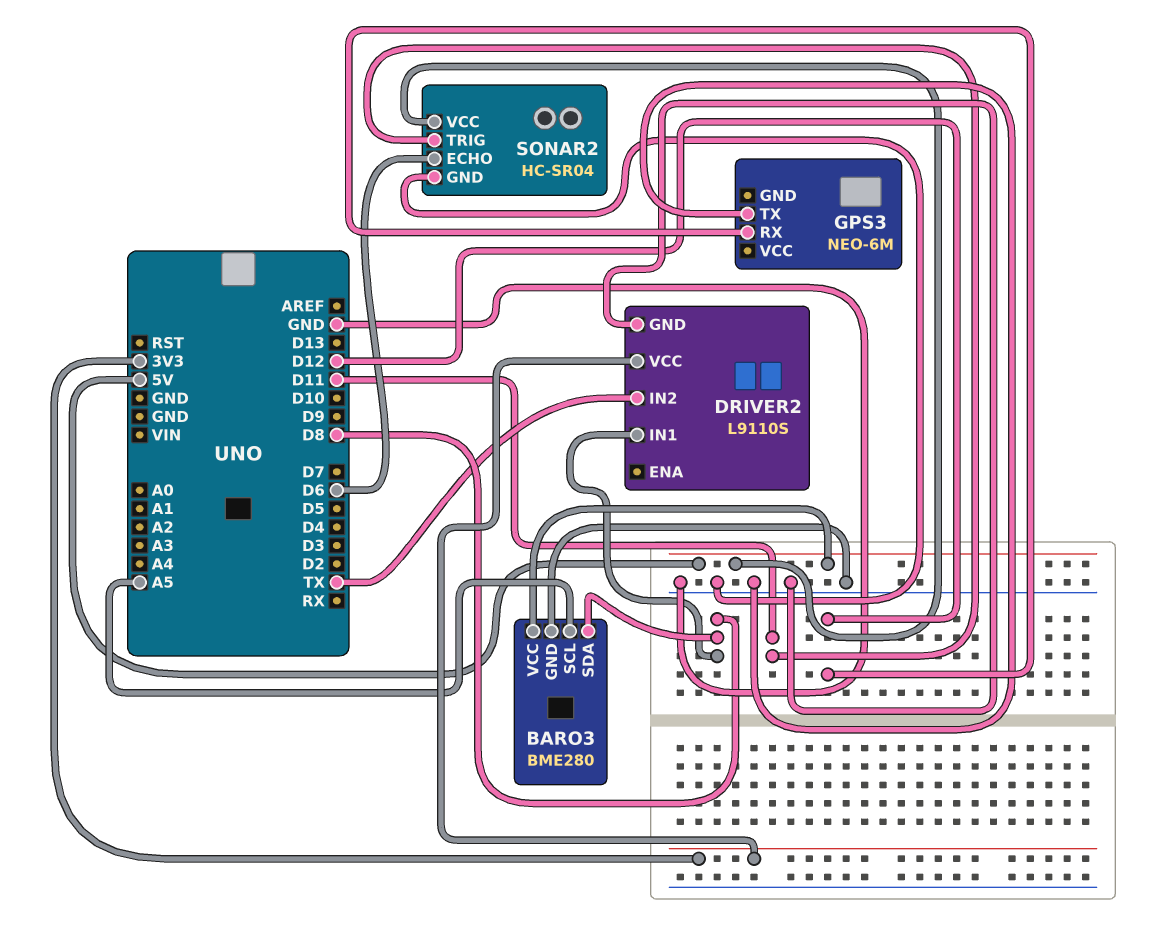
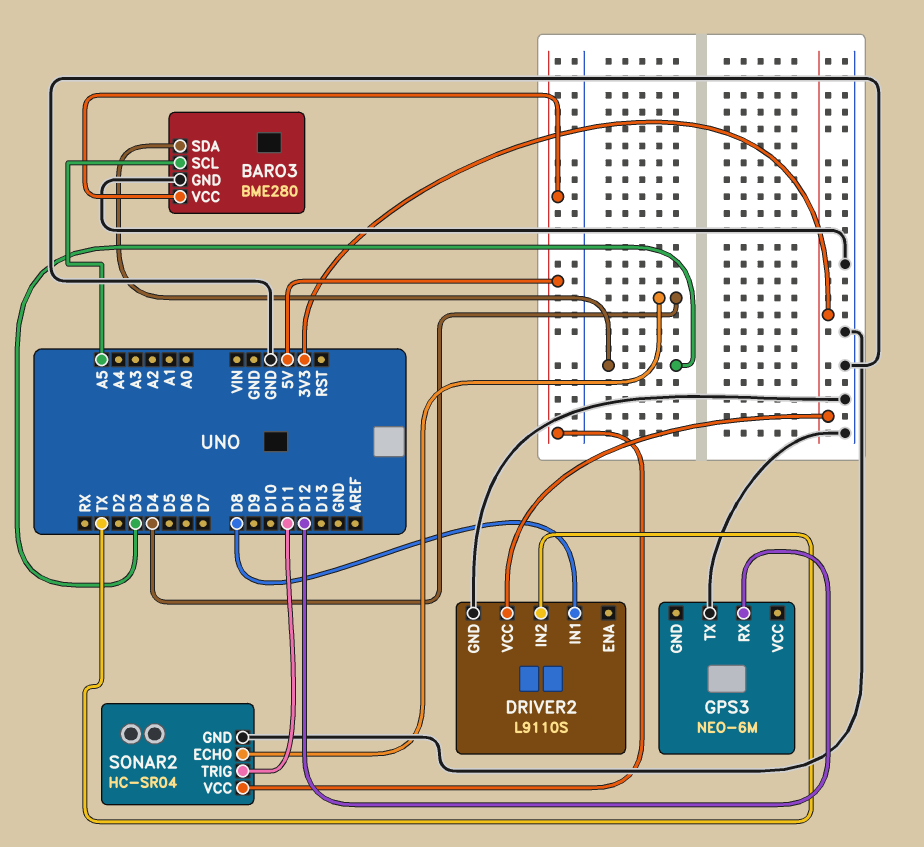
BARO3 pin SDA: D8 -> D3
SONAR2 pin ECHO: D6 -> D4

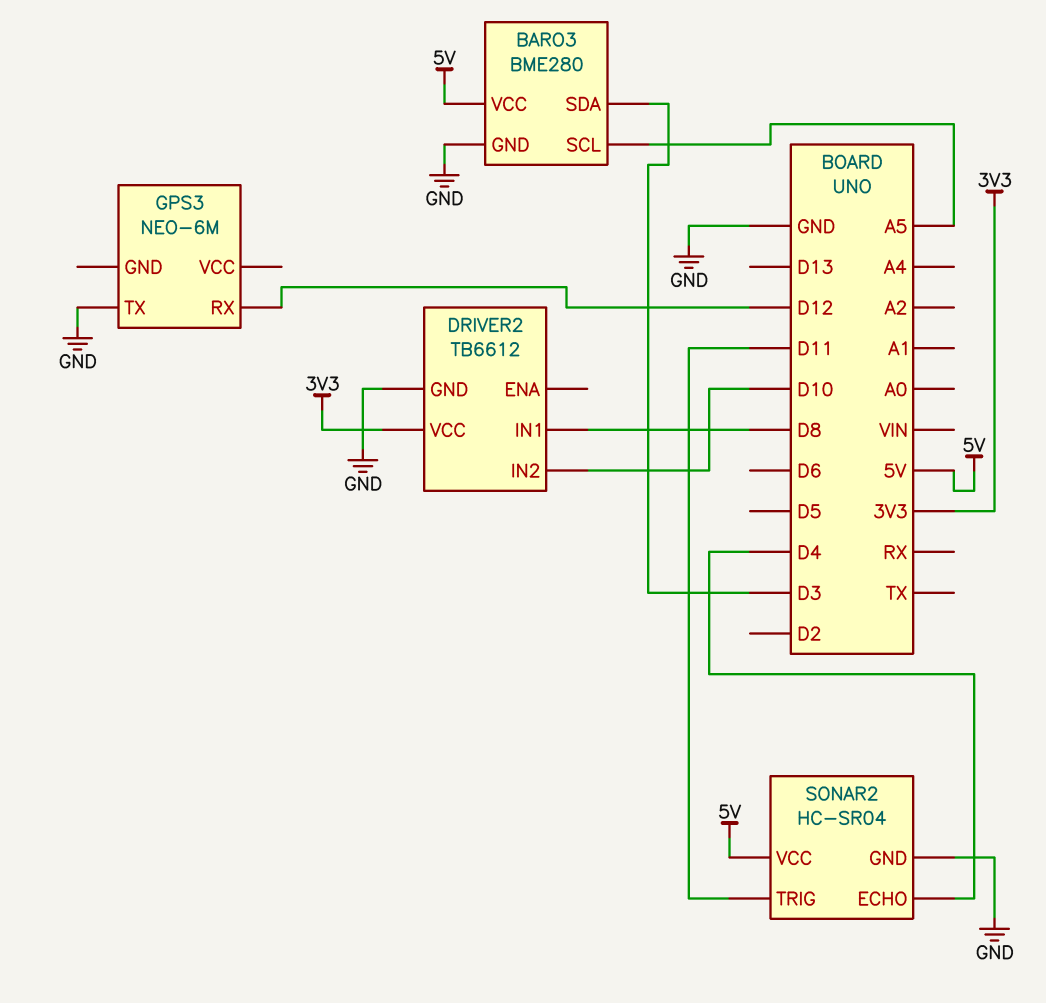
DRIVER2: L9110S -> TB6612
DRIVER2 pin IN2: TX -> D10

